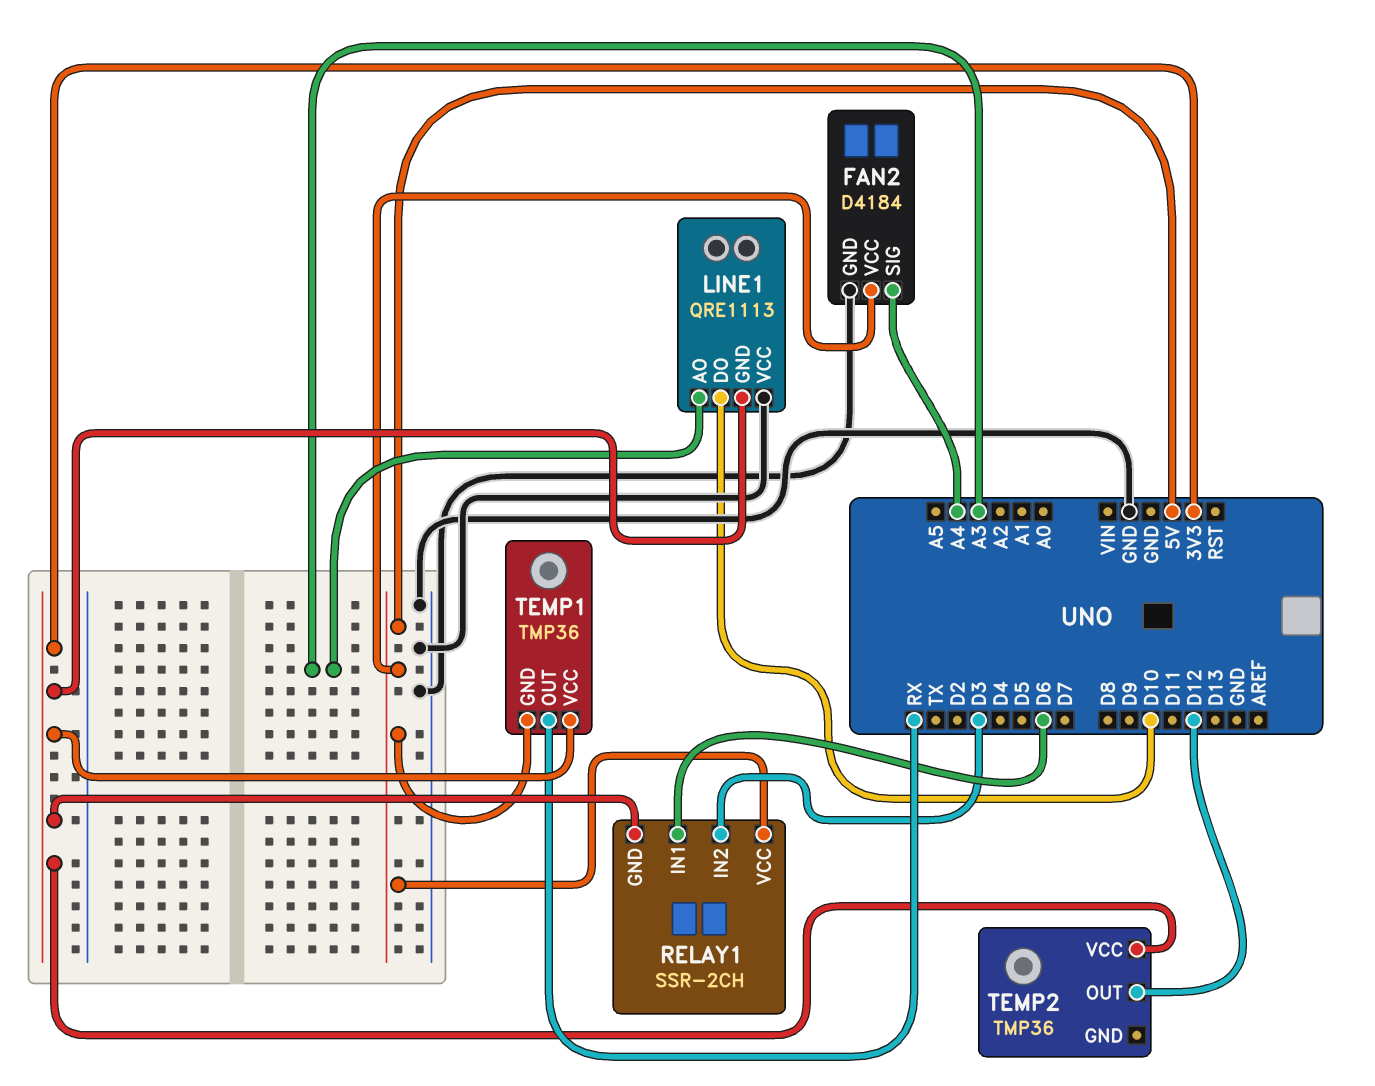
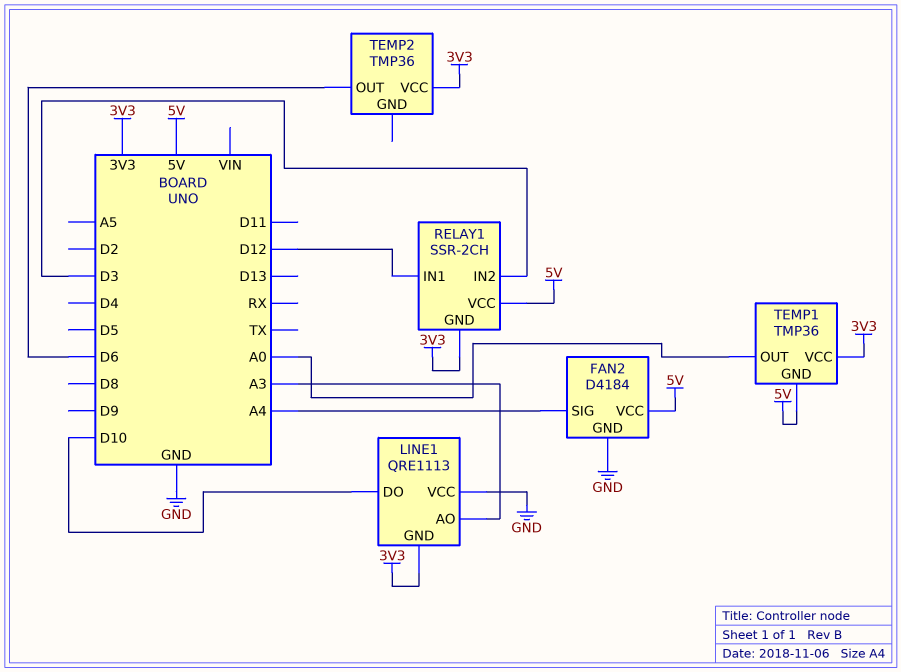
RELAY1 pin IN1: D6 -> D12
TEMP1 pin OUT: RX -> A0
TEMP2 pin OUT: D12 -> D6

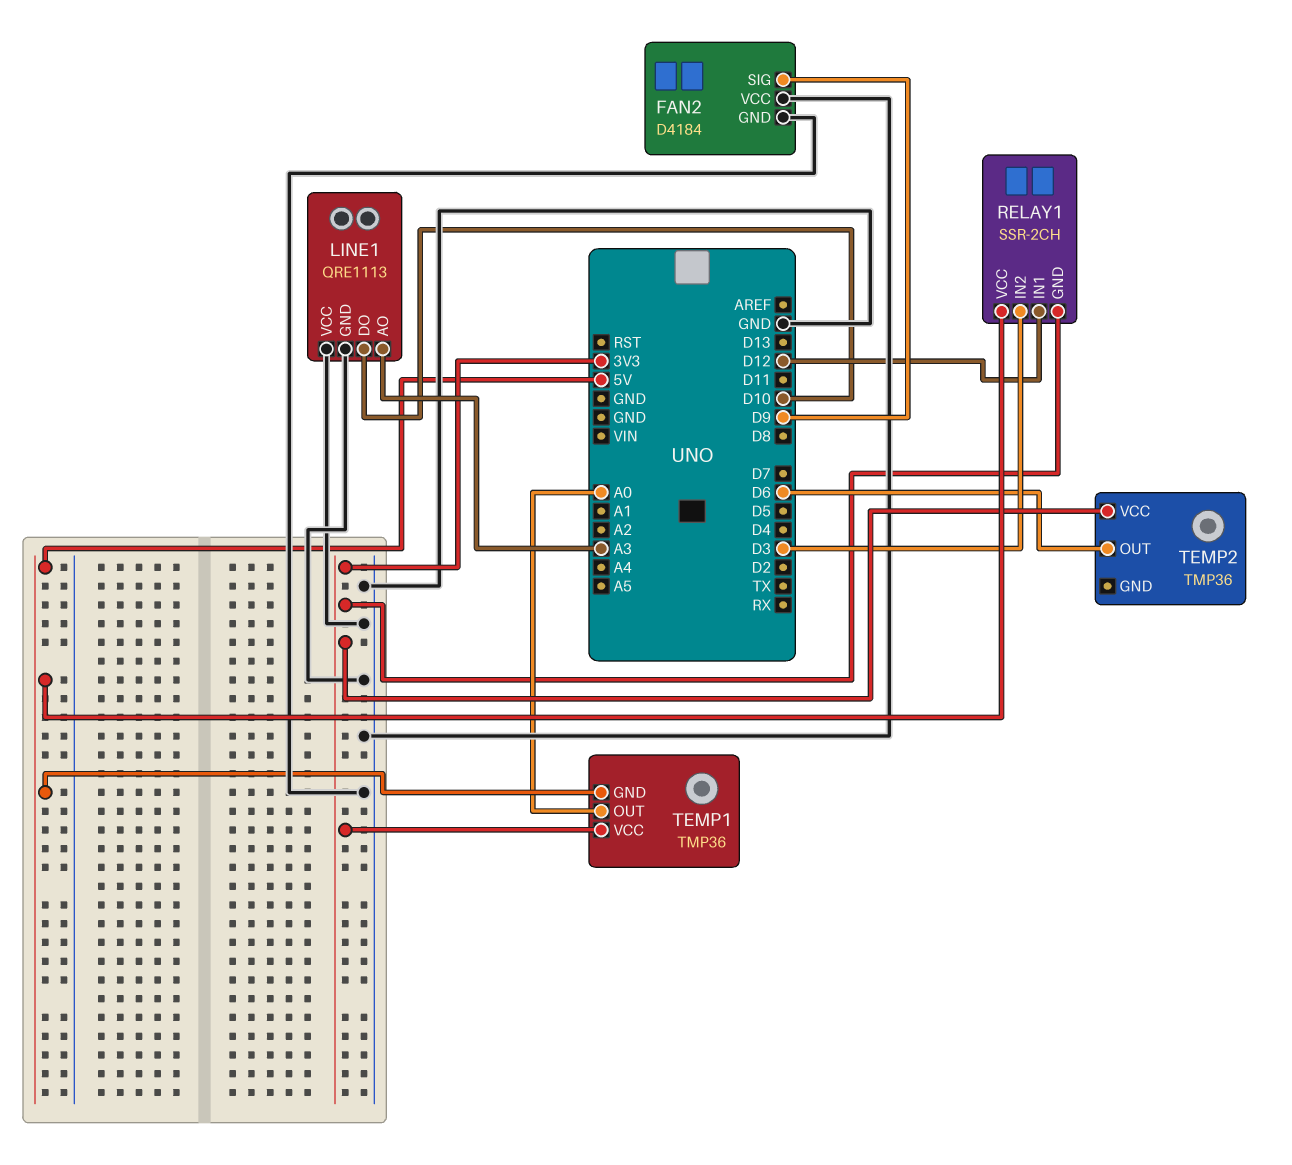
FAN2 pin SIG: A4 -> D9
FAN2 pin VCC: 5V -> GND
LINE1 pin GND: 3V3 -> GND

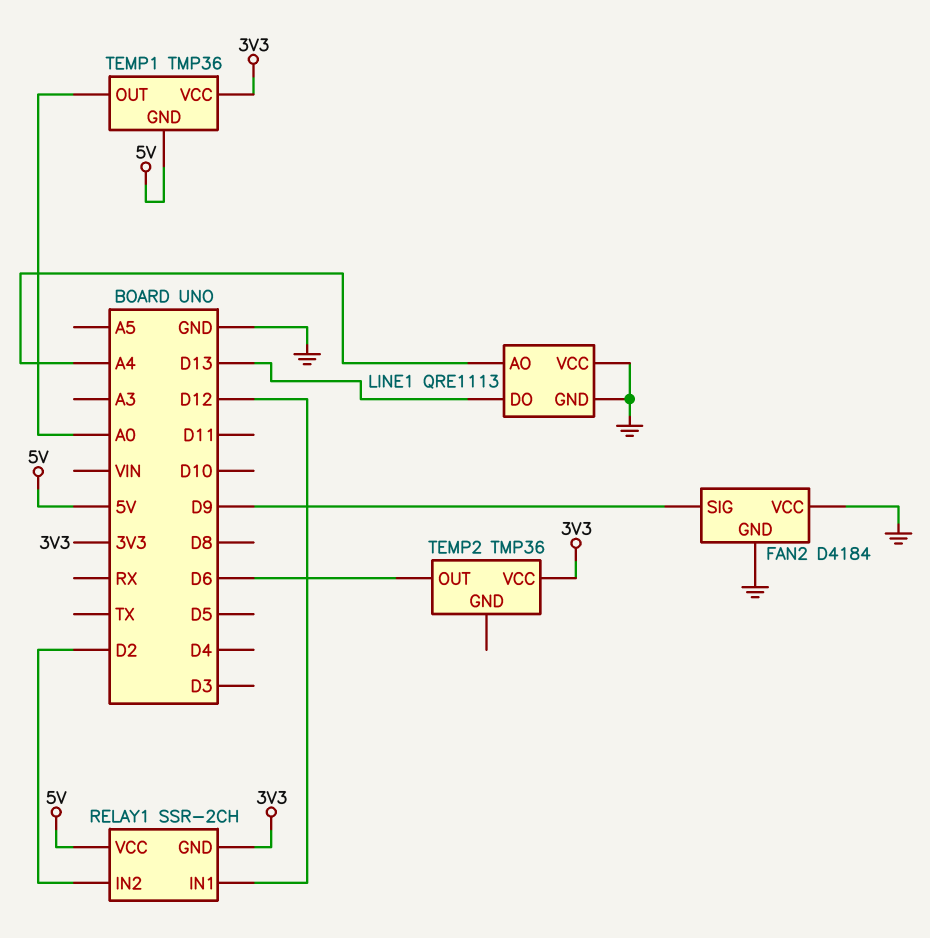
LINE1 pin AO: A3 -> A4
LINE1 pin DO: D10 -> D13
RELAY1 pin IN2: D3 -> D2

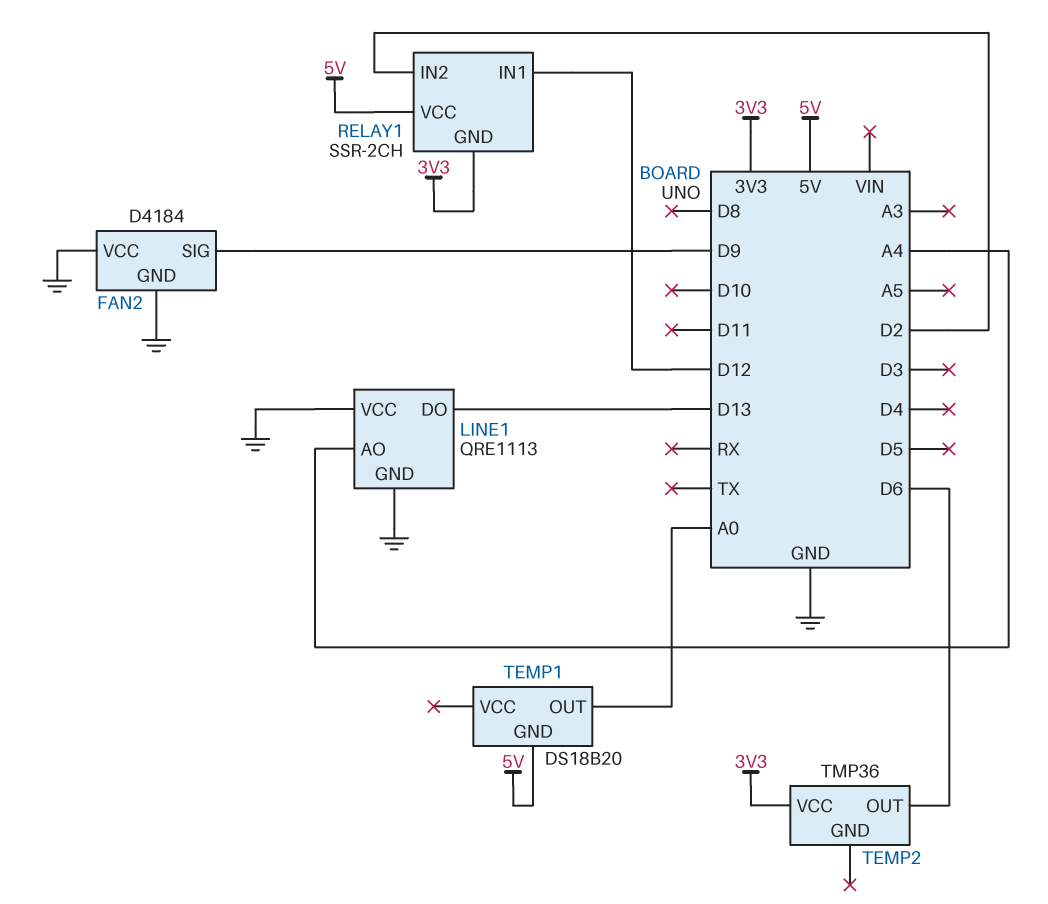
TEMP1: TMP36 -> DS18B20
TEMP1 pin VCC: 3V3 -> none

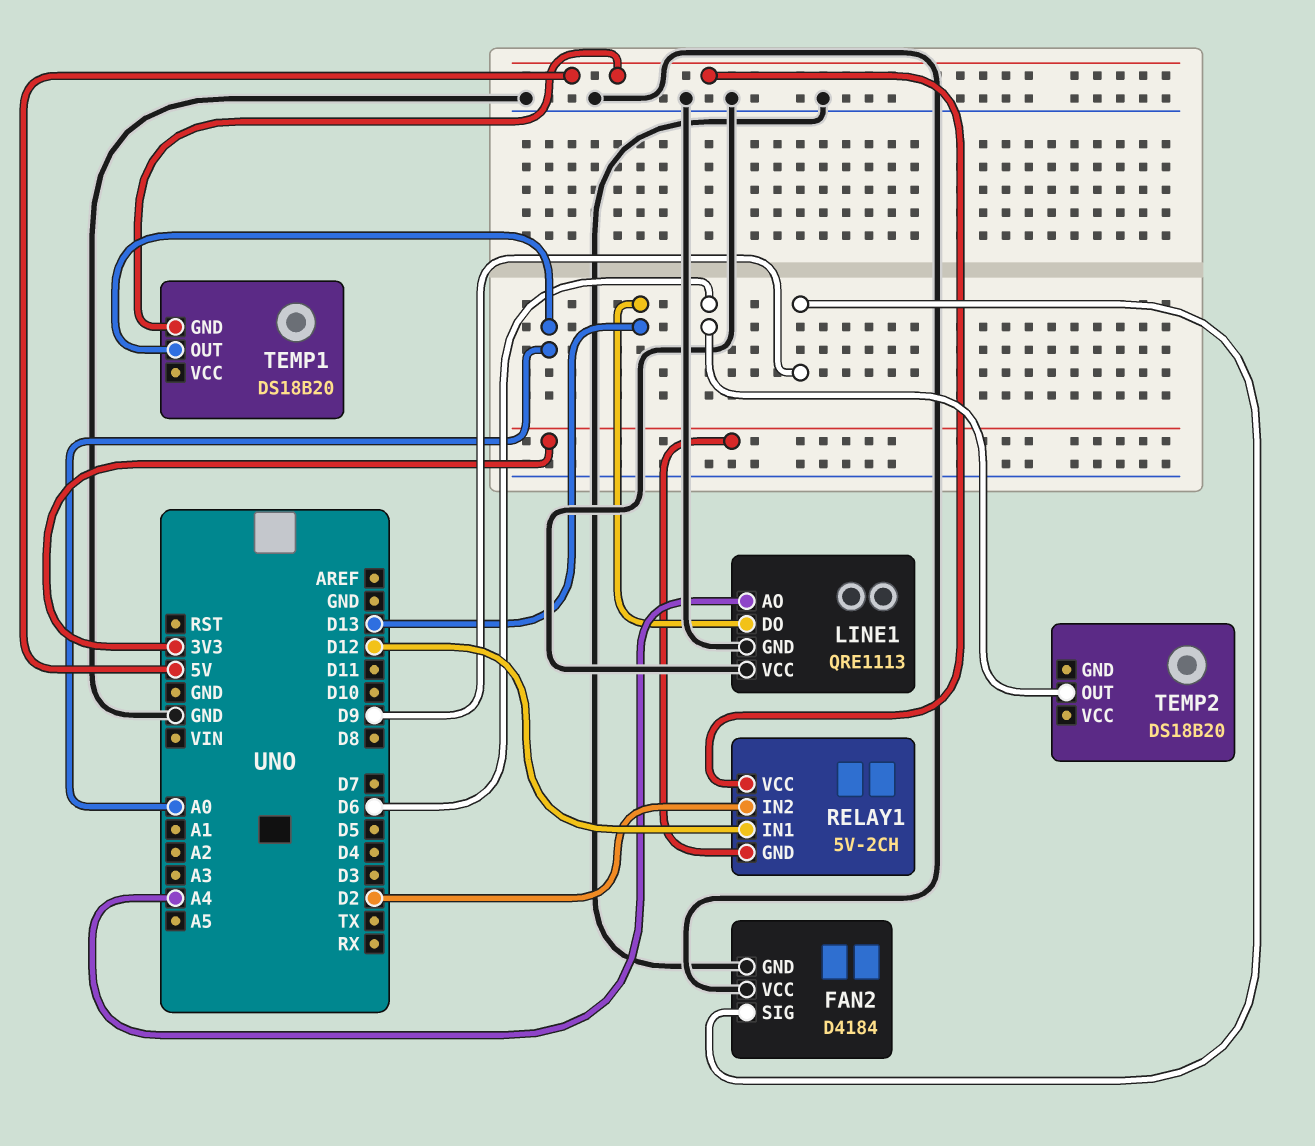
RELAY1: SSR-2CH -> 5V-2CH
TEMP2: TMP36 -> DS18B20
TEMP2 pin VCC: 3V3 -> none

